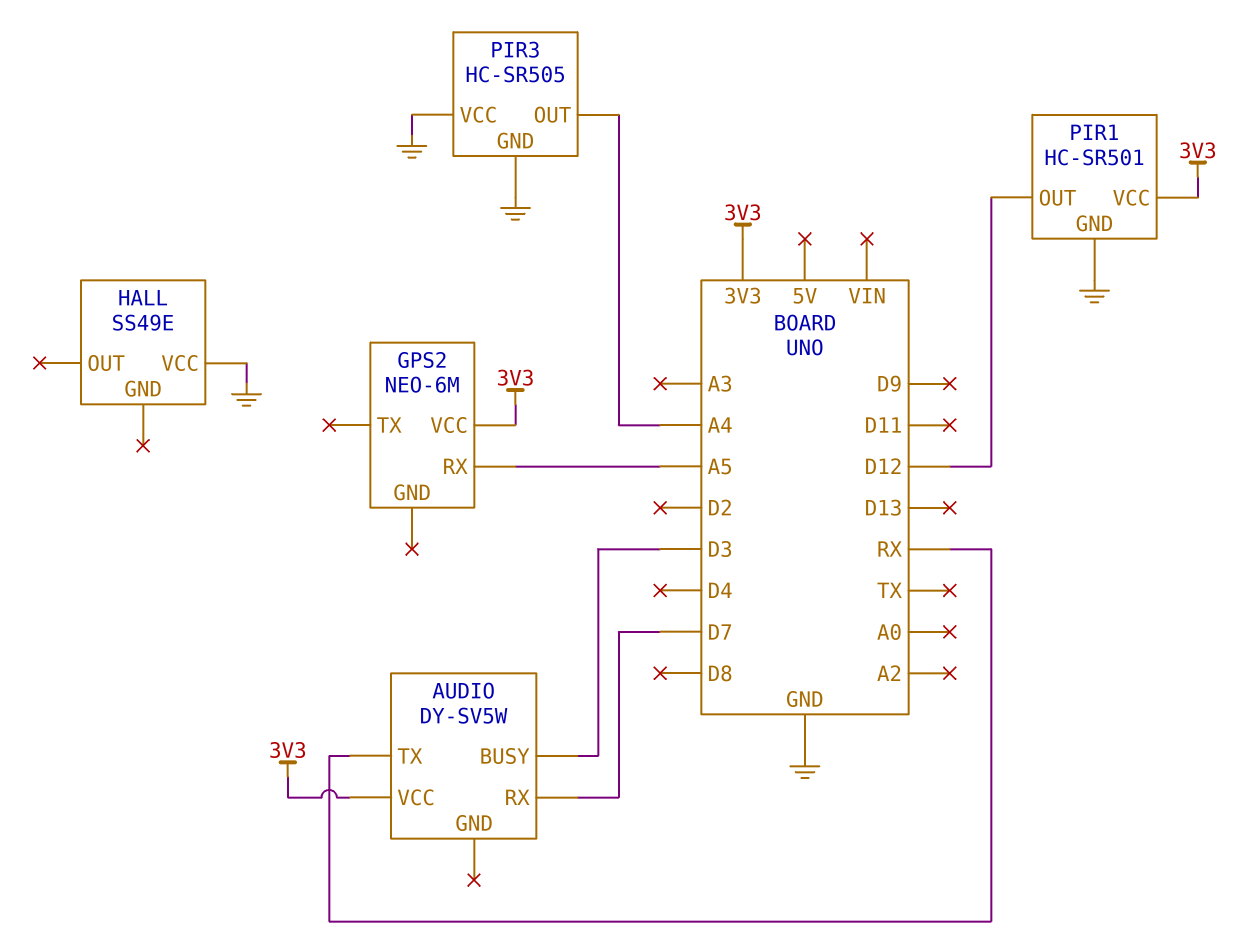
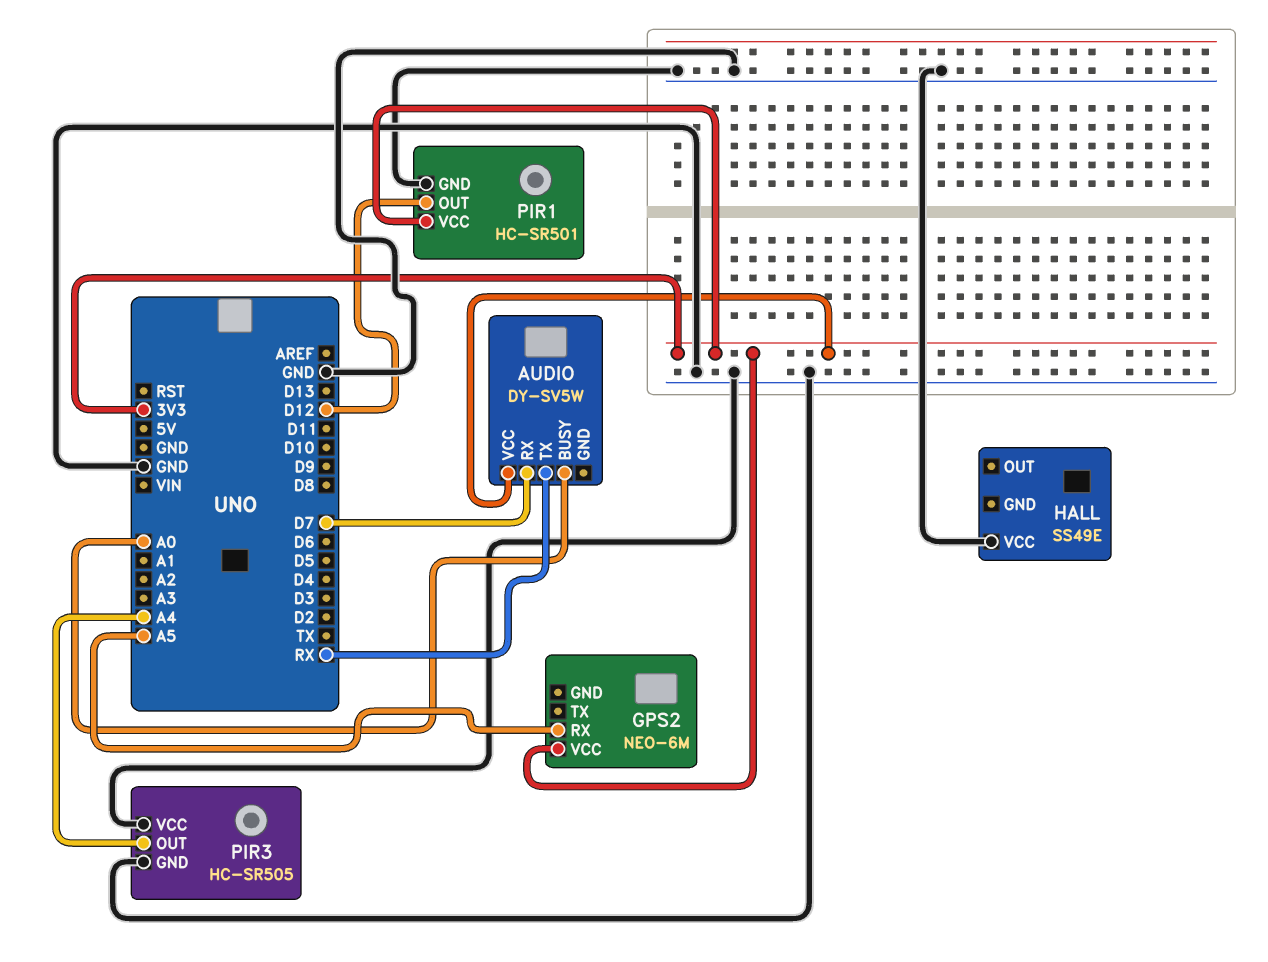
AUDIO pin BUSY: D3 -> A0

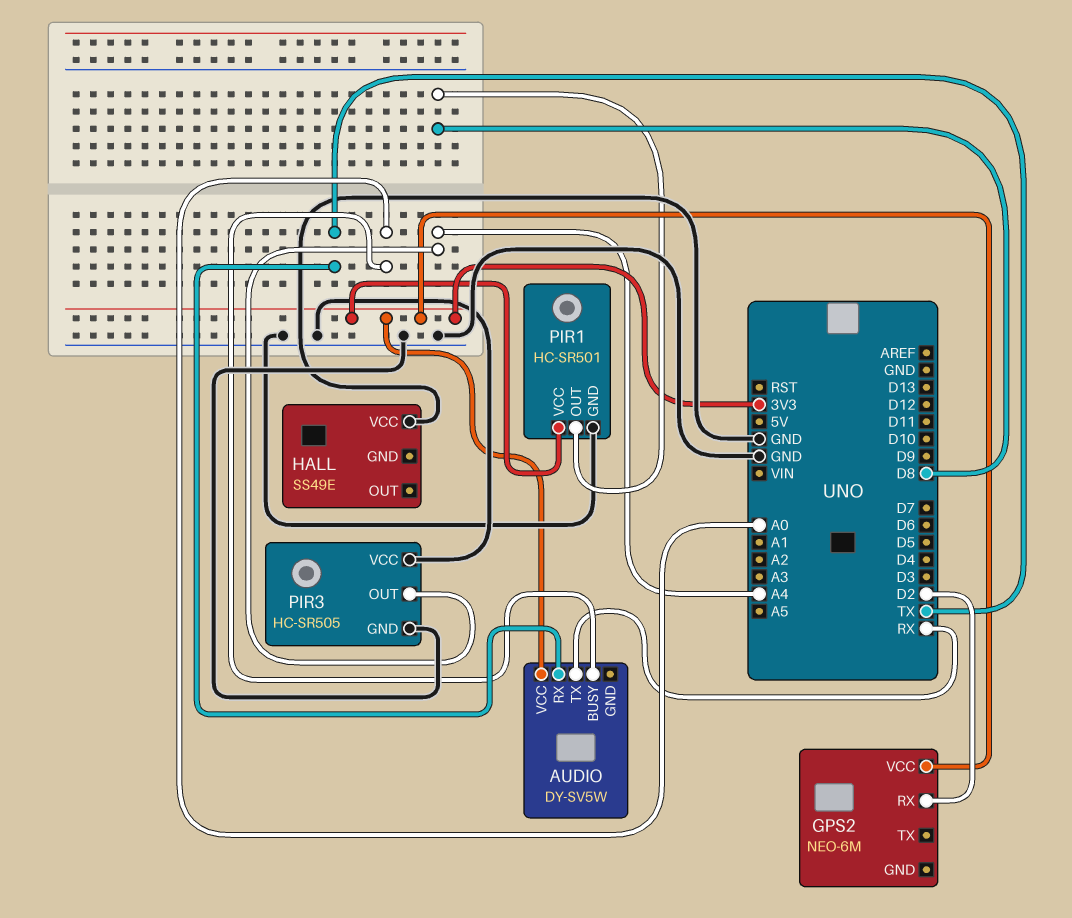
AUDIO pin RX: D7 -> TX
GPS2 pin RX: A5 -> D2
PIR1 pin OUT: D12 -> D8

